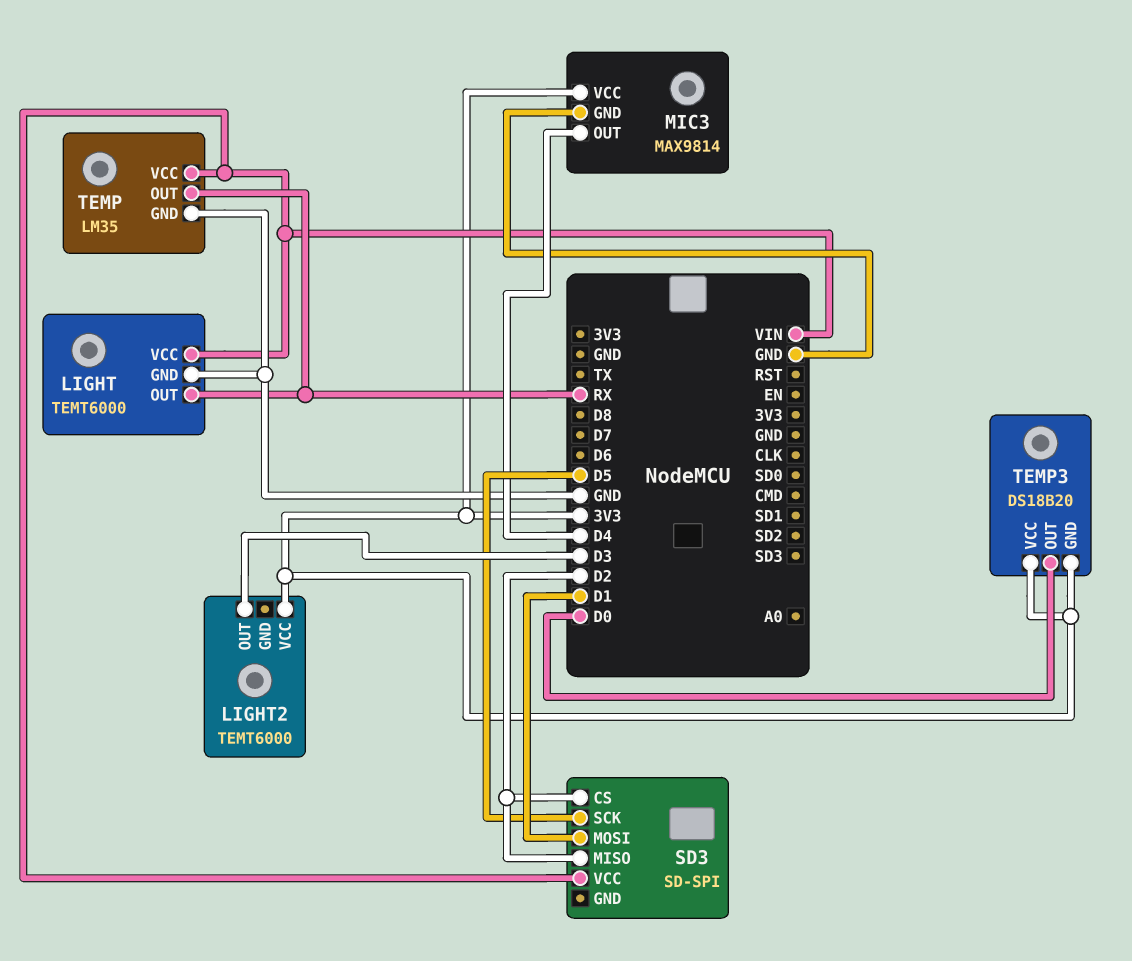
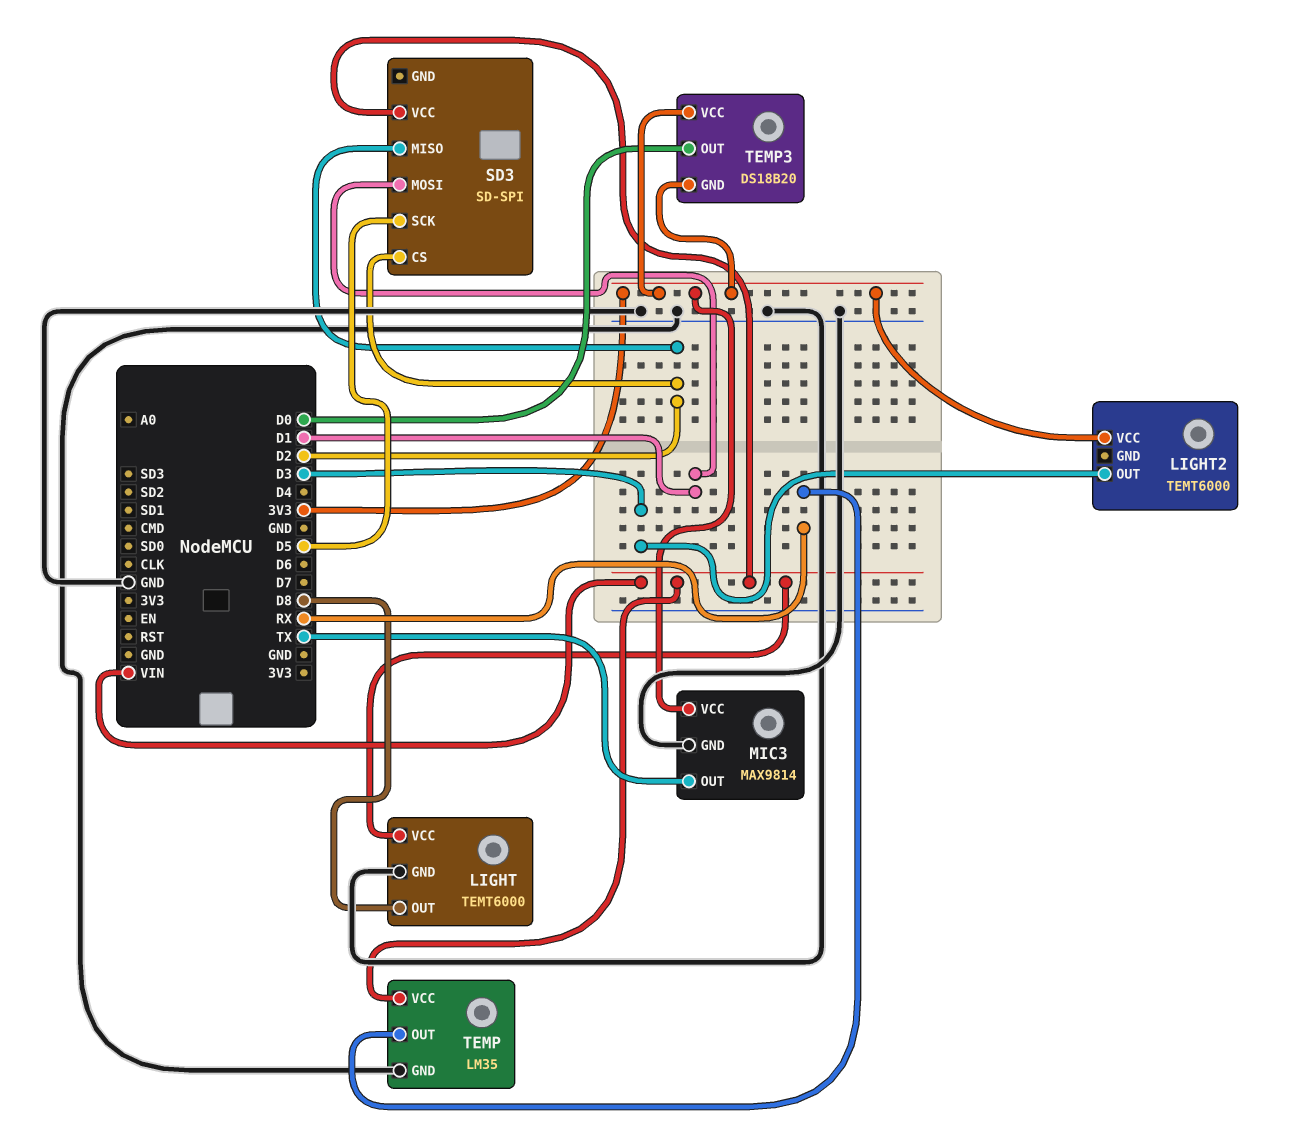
LIGHT pin OUT: RX -> D8
MIC3 pin OUT: D4 -> TX

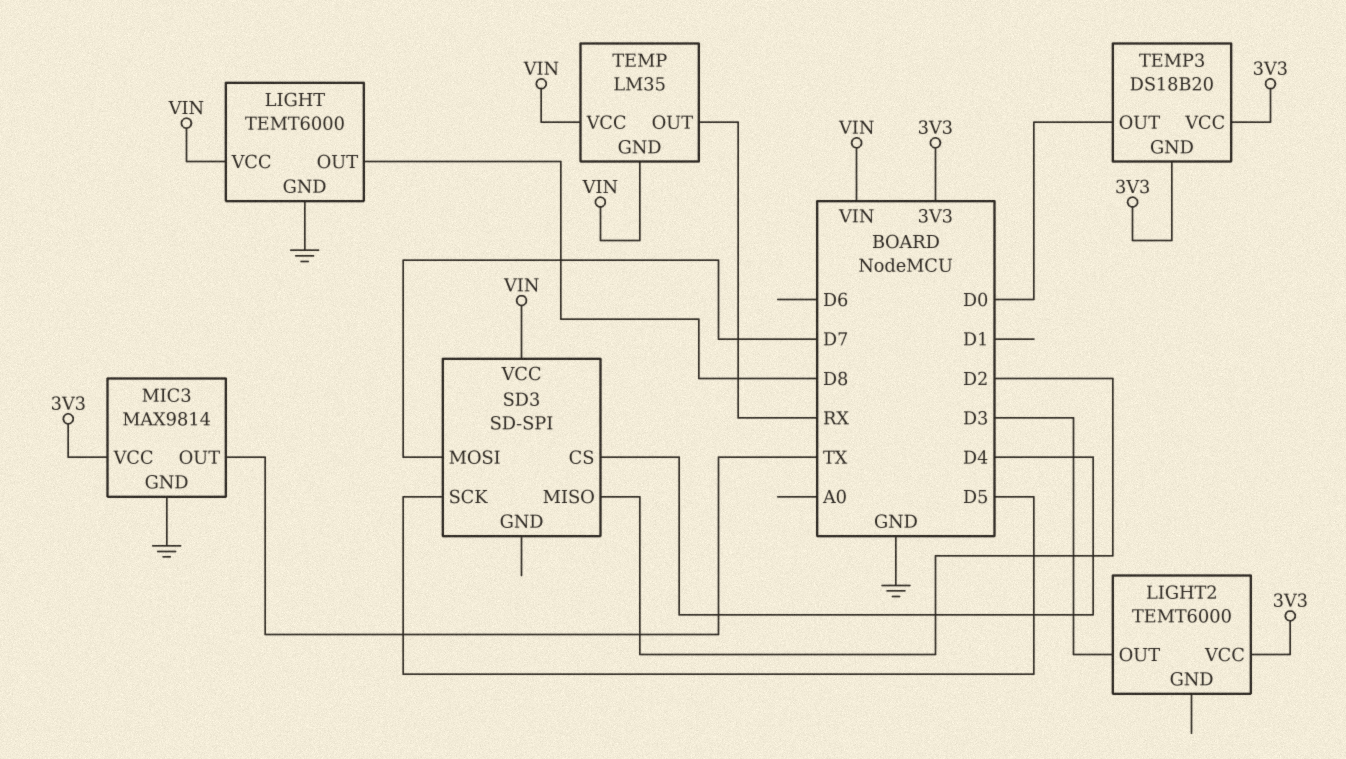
SD3 pin CS: D2 -> D4
SD3 pin MOSI: D1 -> D7
TEMP pin GND: GND -> VIN

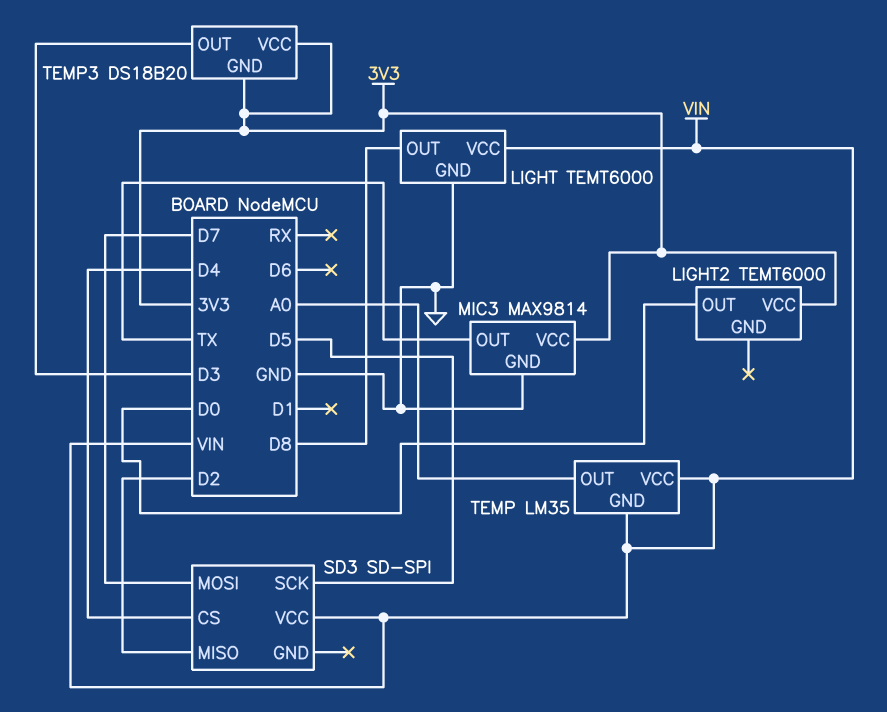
LIGHT2 pin OUT: D3 -> D0
TEMP pin OUT: RX -> A0
TEMP3 pin OUT: D0 -> D3

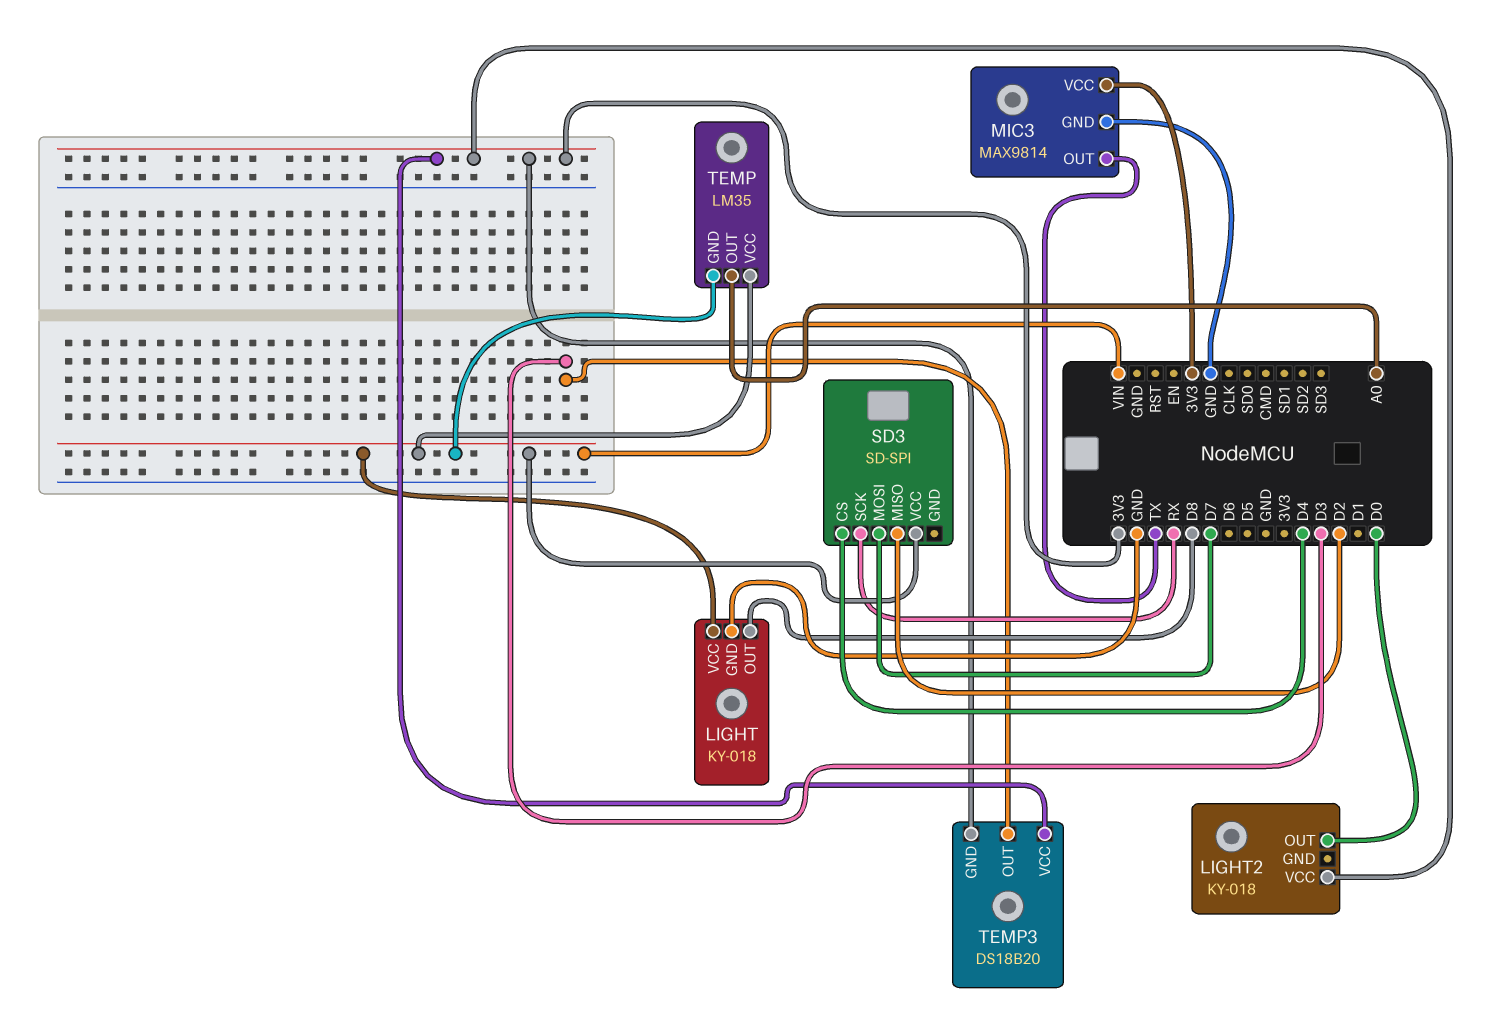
LIGHT: TEMT6000 -> KY-018
LIGHT2: TEMT6000 -> KY-018
SD3 pin SCK: D5 -> RX

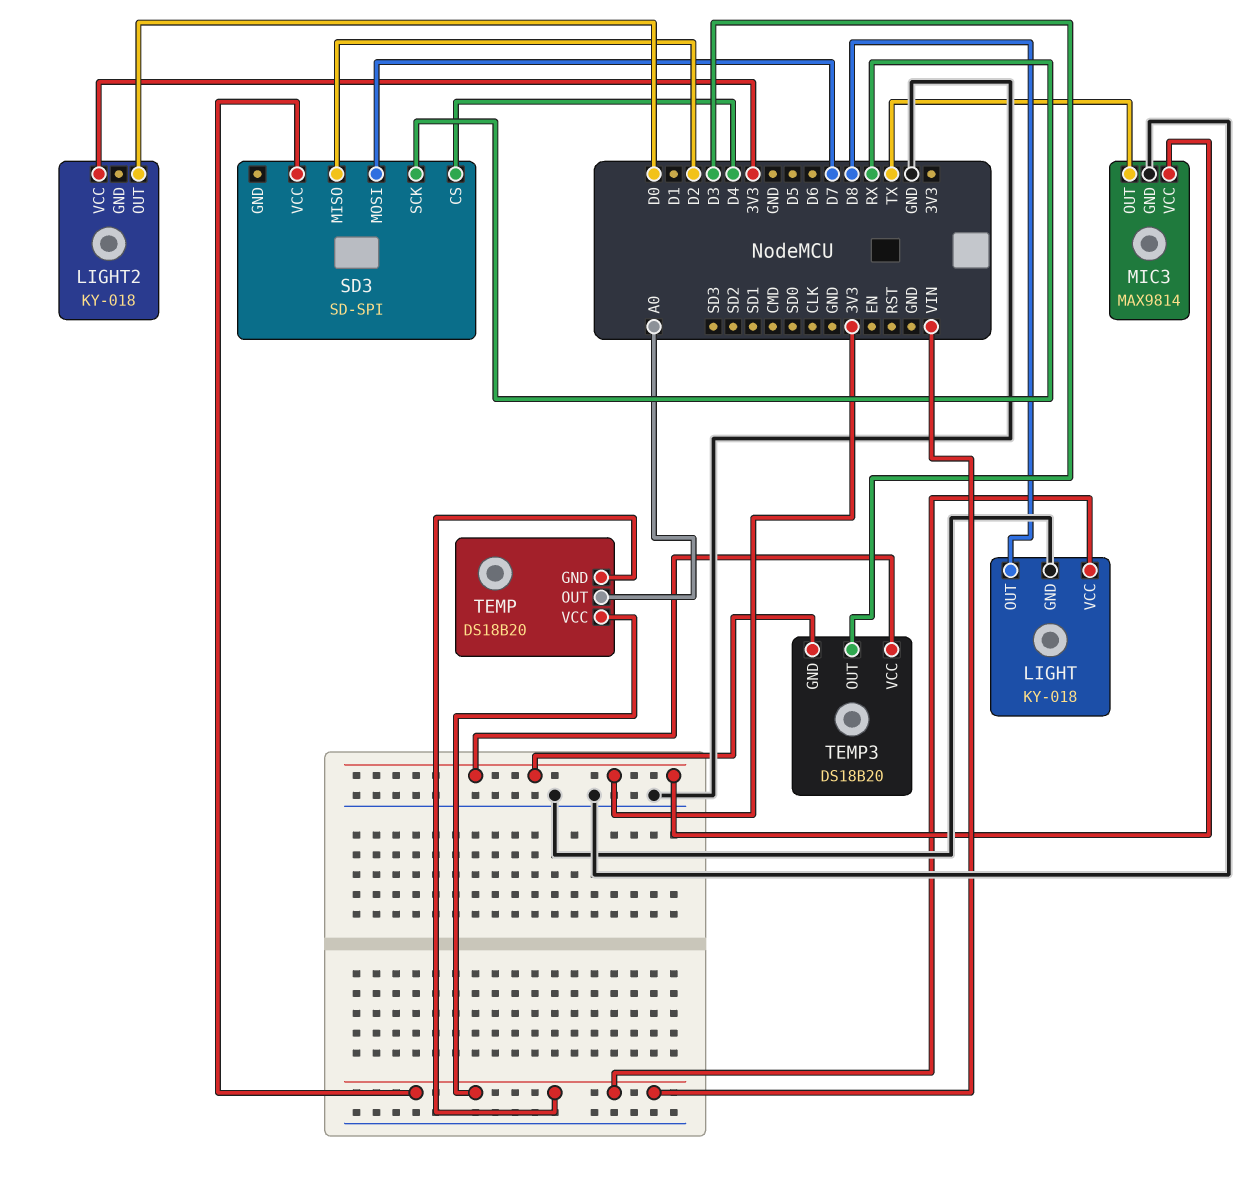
TEMP: LM35 -> DS18B20

